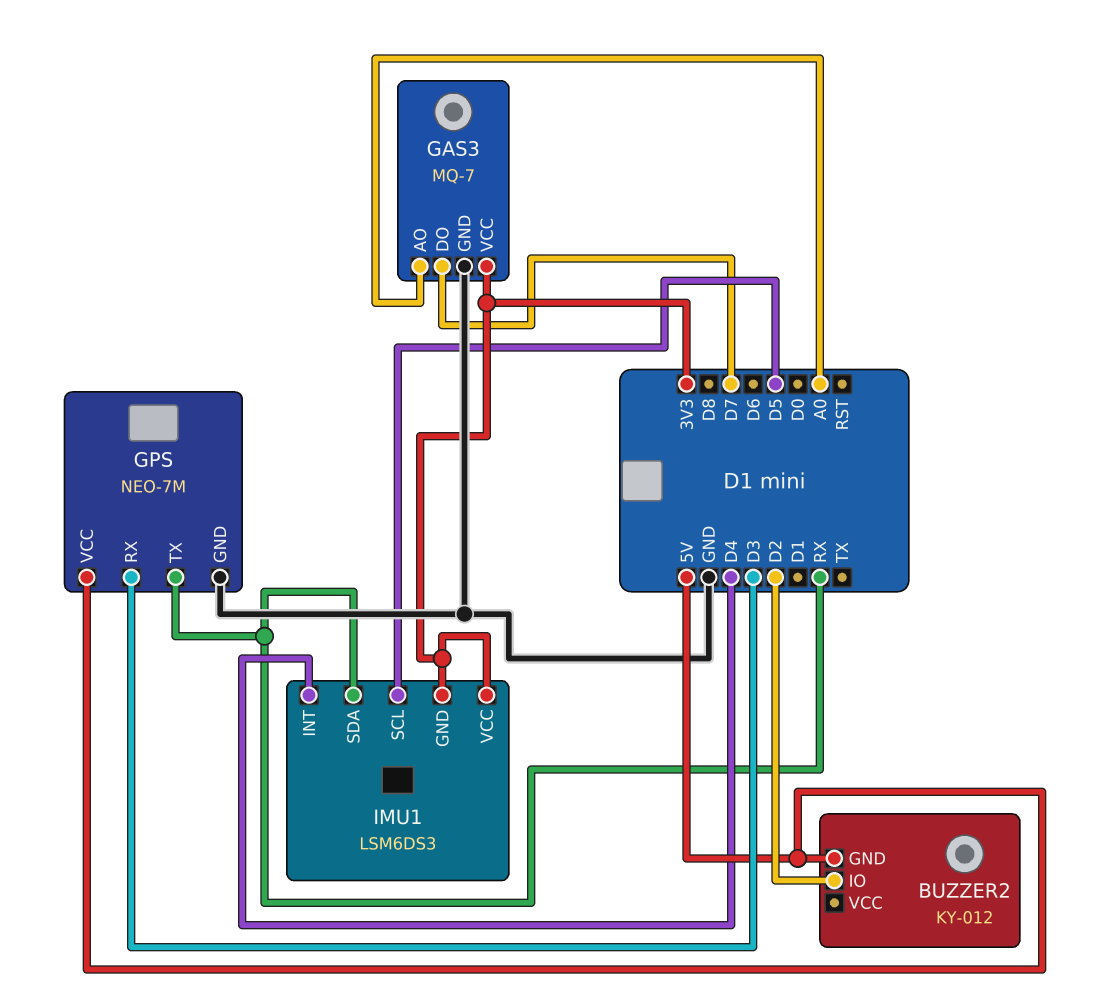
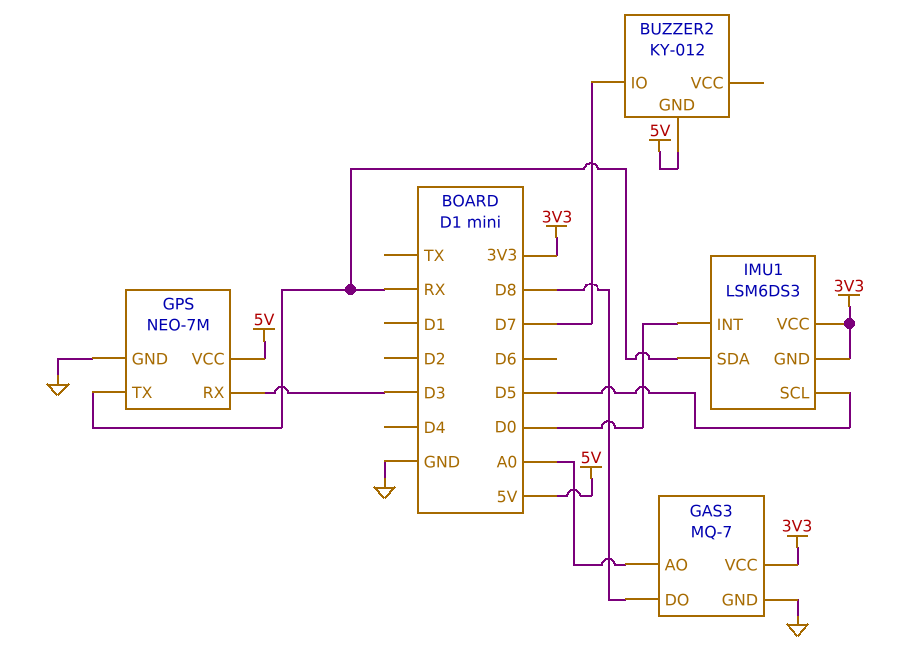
BUZZER2 pin IO: D2 -> D7
GAS3 pin DO: D7 -> D8
IMU1 pin INT: D4 -> D0

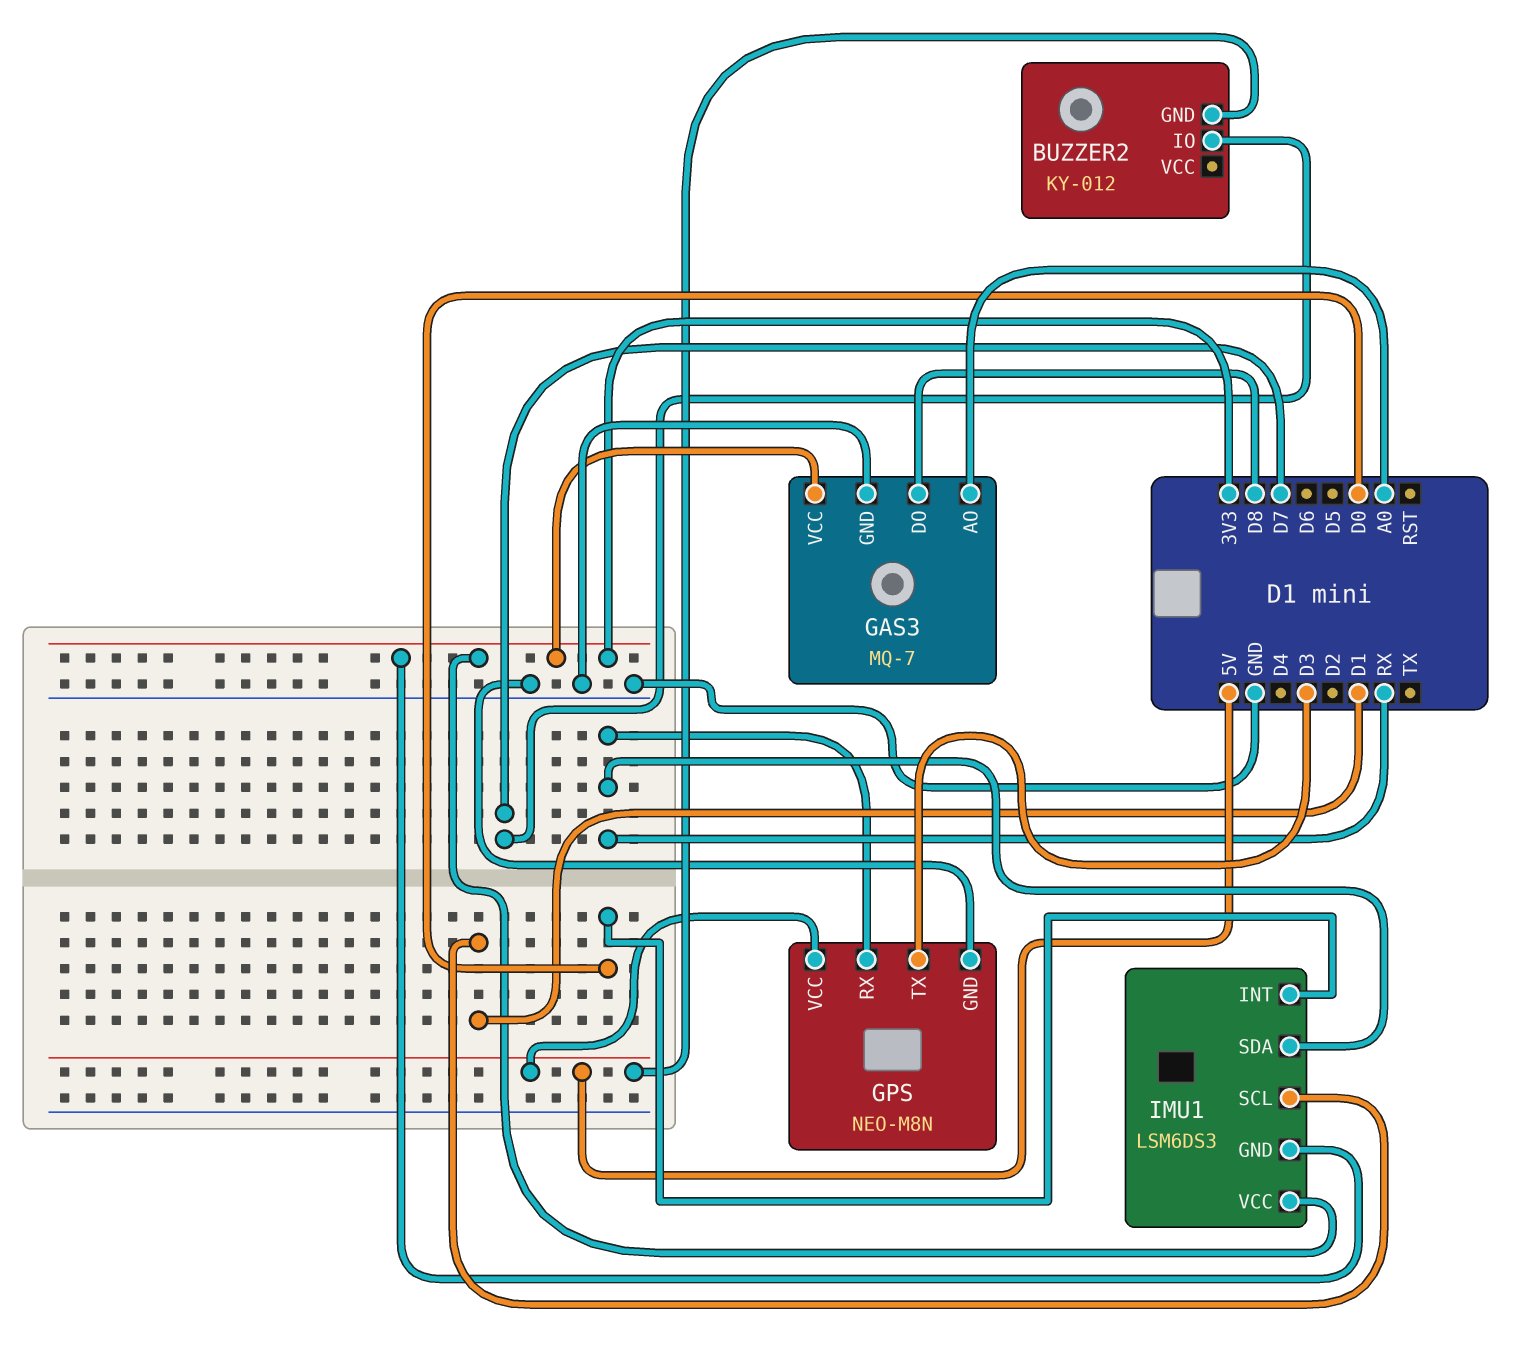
GPS: NEO-7M -> NEO-M8N
GPS pin RX: D3 -> RX
GPS pin TX: RX -> D3
IMU1 pin SCL: D5 -> D1

